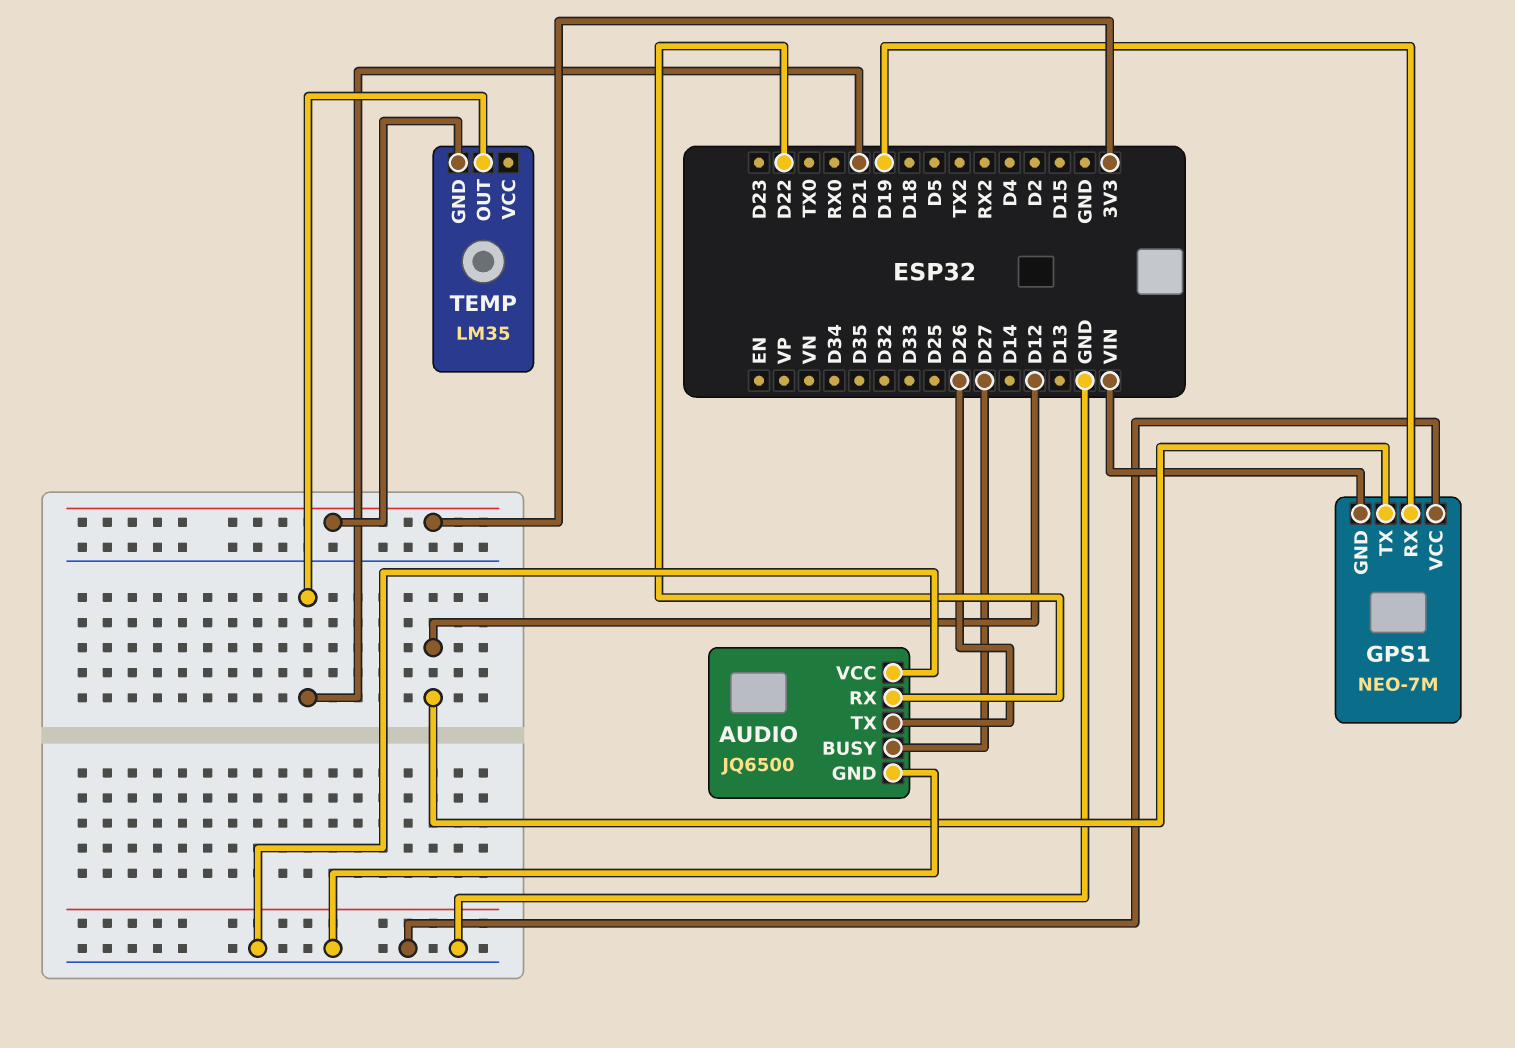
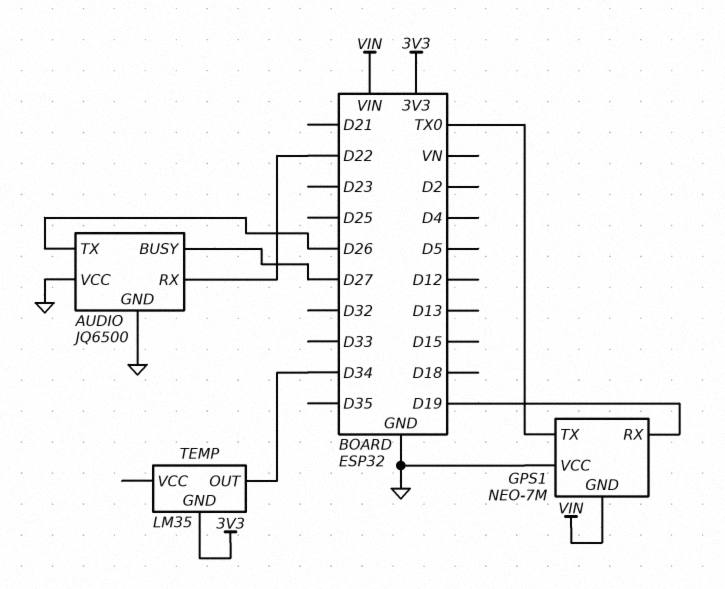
GPS1 pin TX: D12 -> TX0
TEMP pin OUT: D21 -> D34

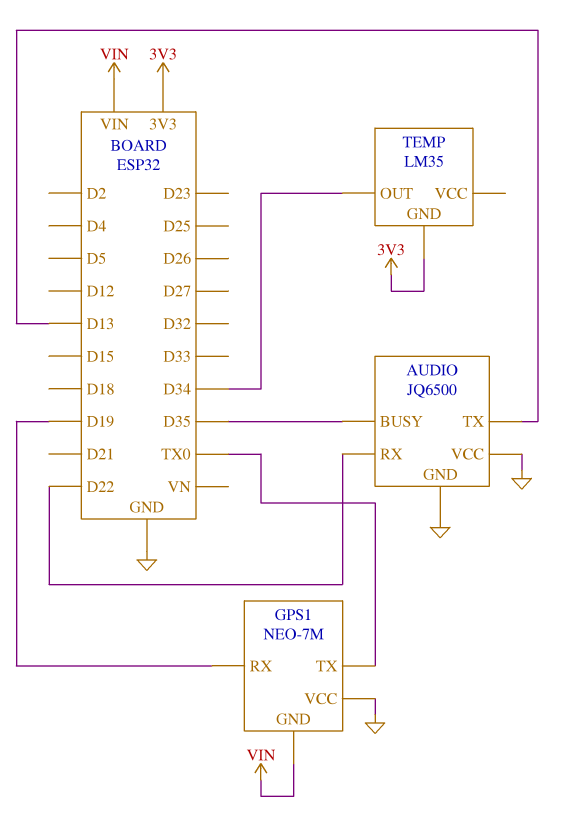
AUDIO pin BUSY: D27 -> D35
AUDIO pin TX: D26 -> D13

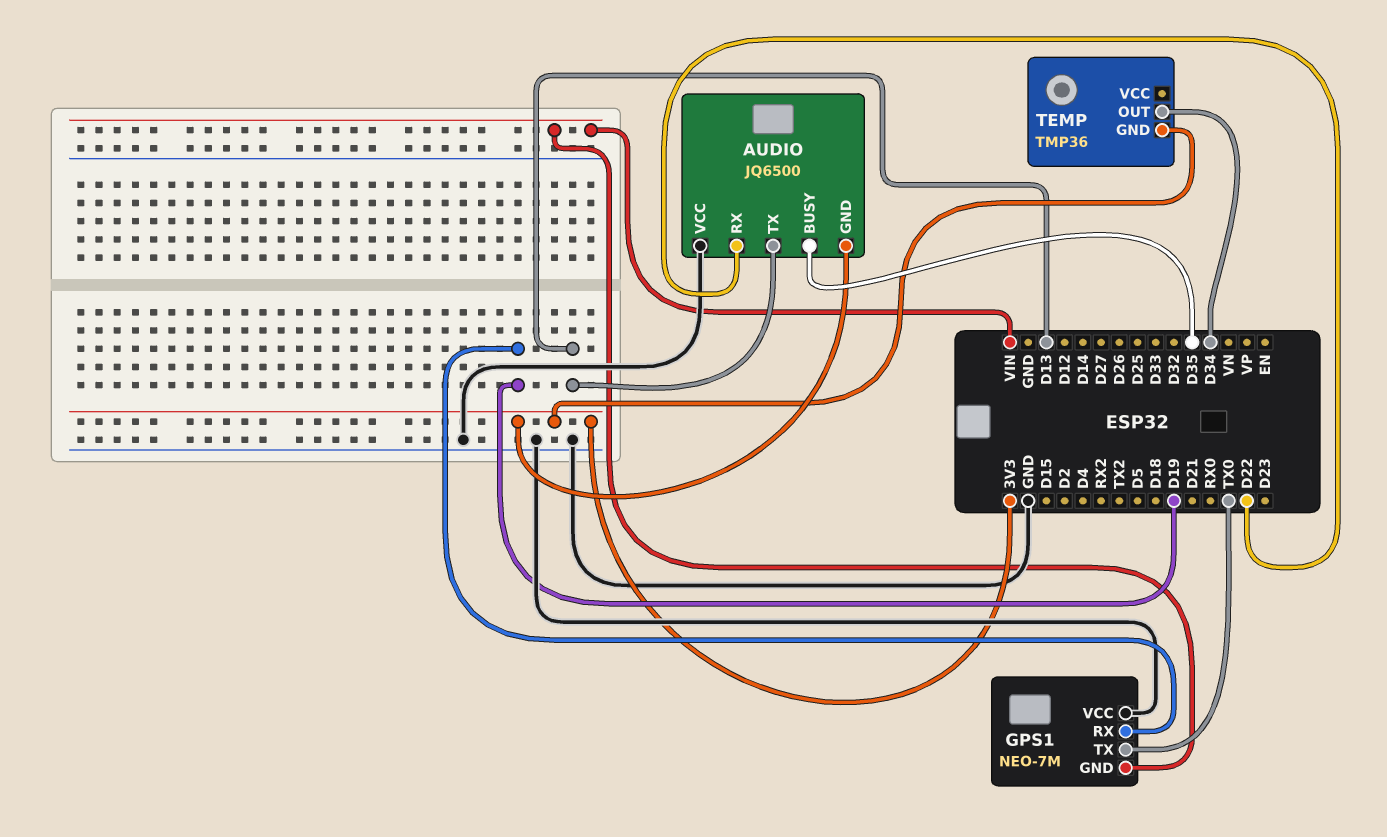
AUDIO pin GND: GND -> 3V3
TEMP: LM35 -> TMP36

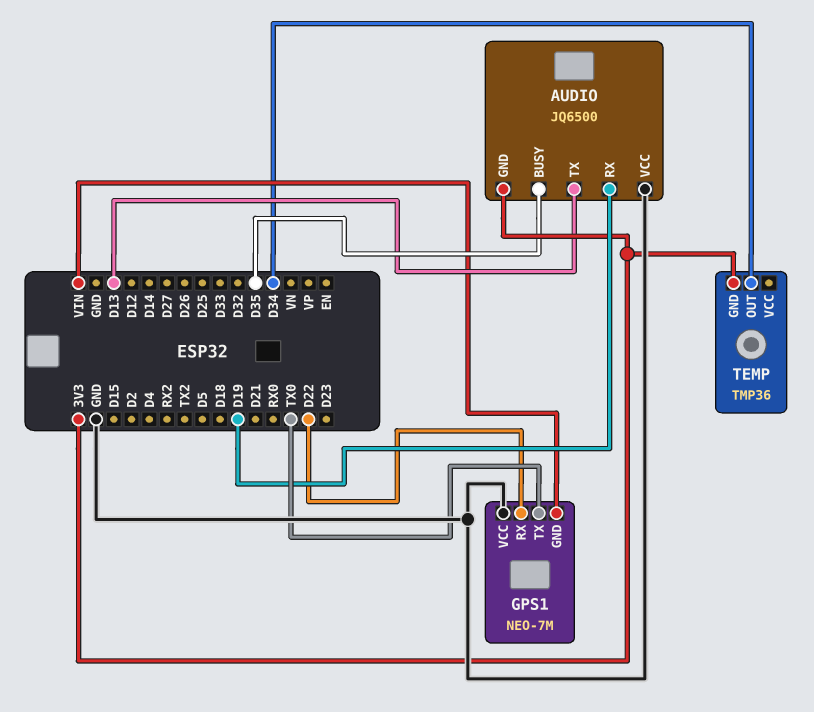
AUDIO pin RX: D22 -> D19
GPS1 pin RX: D19 -> D22

